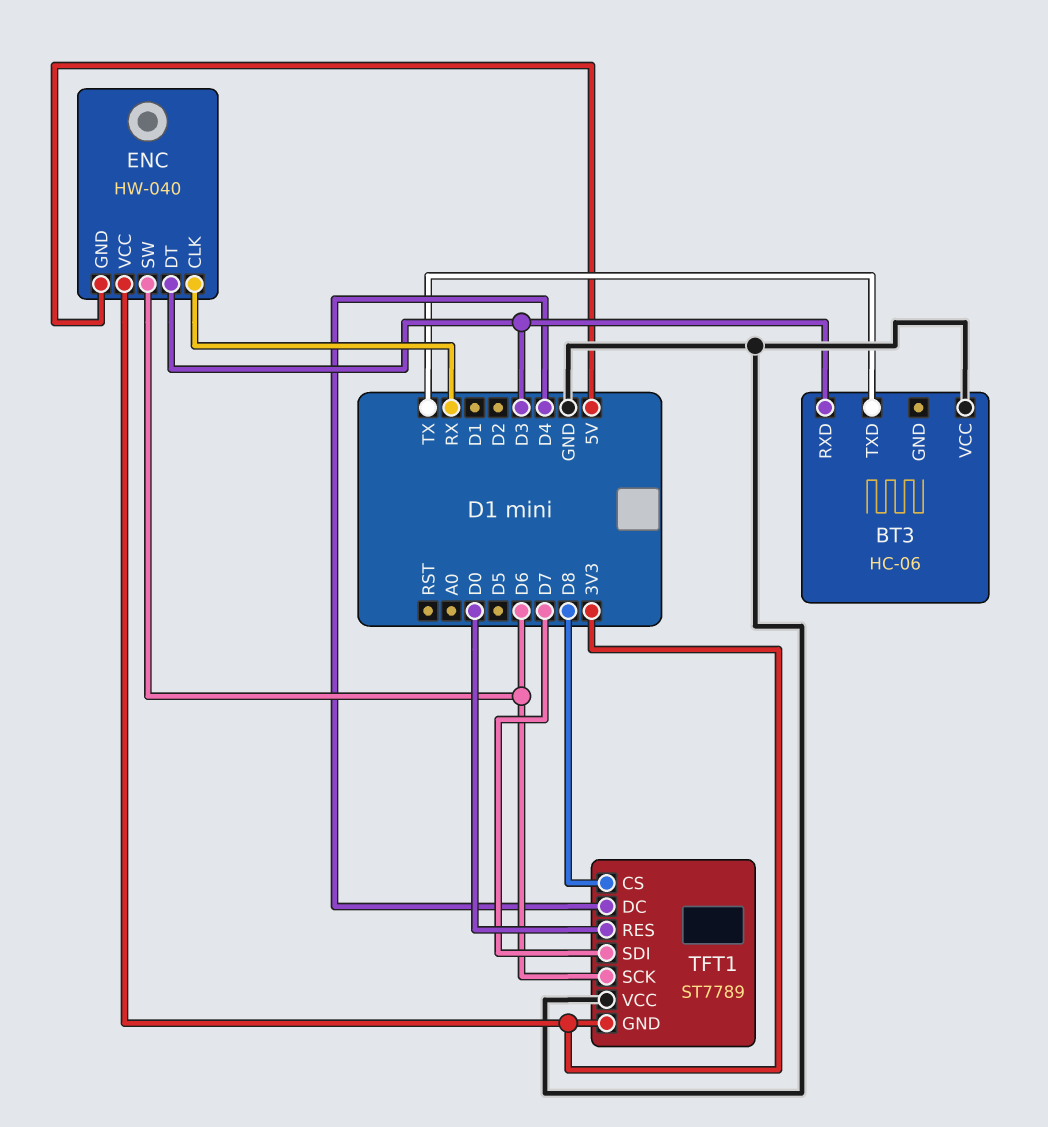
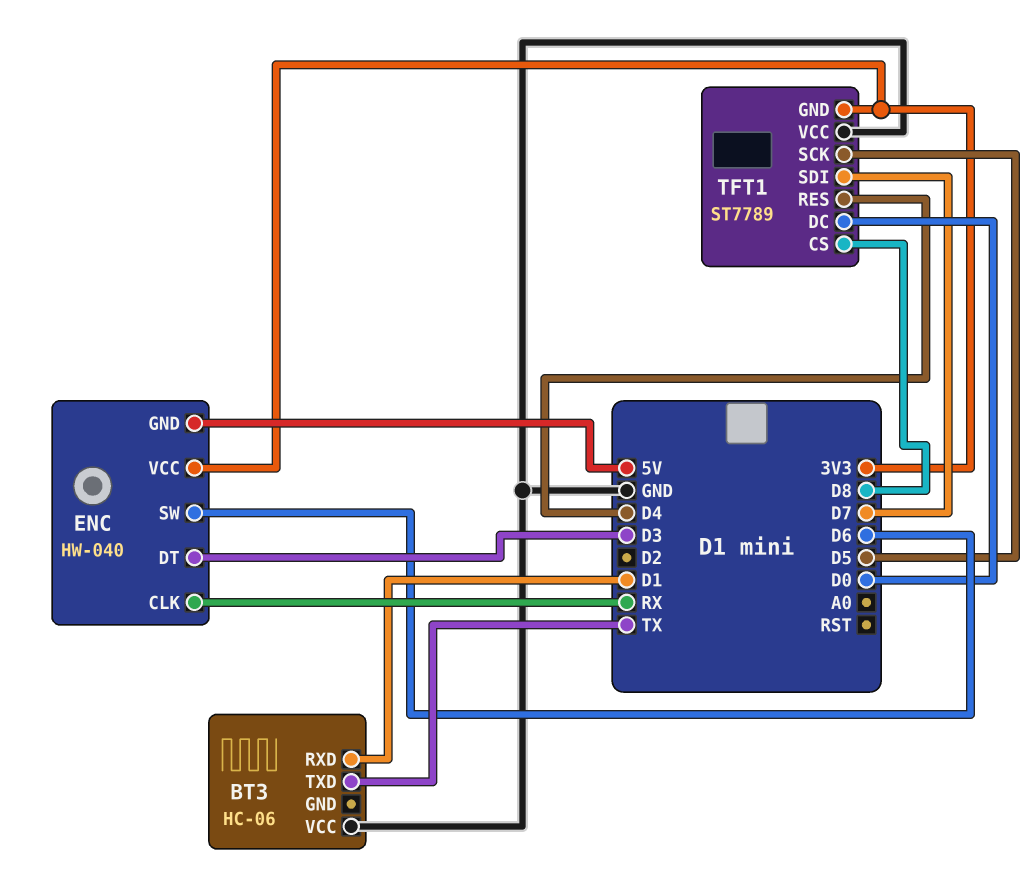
BT3 pin RXD: D3 -> D1
TFT1 pin DC: D4 -> D0
TFT1 pin RES: D0 -> D4
TFT1 pin SCK: D6 -> D5

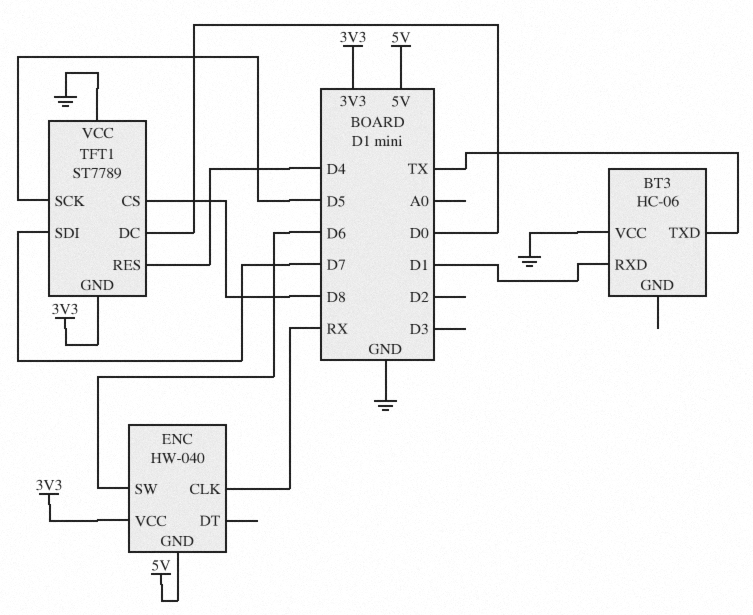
ENC pin DT: D3 -> none

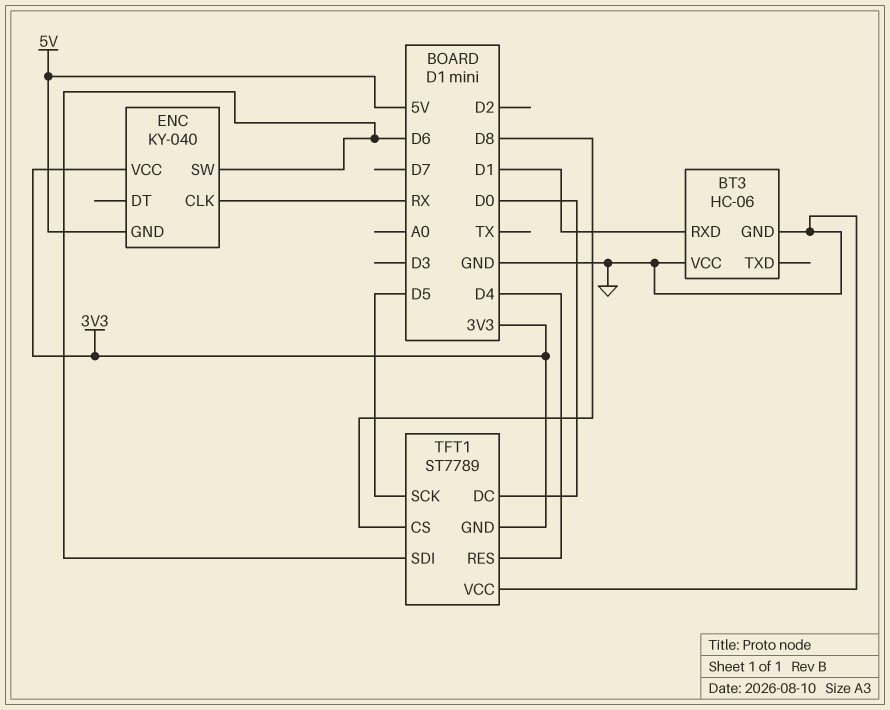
BT3 pin GND: none -> GND
BT3 pin TXD: TX -> none
ENC: HW-040 -> KY-040
TFT1 pin SDI: D7 -> D6

